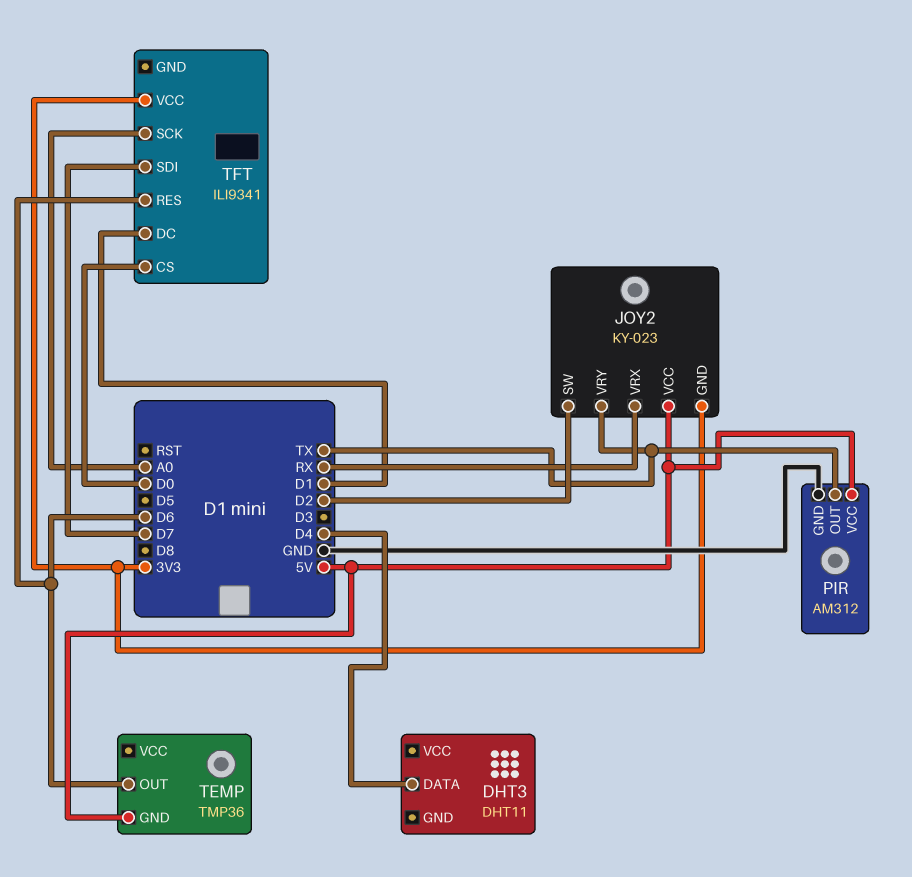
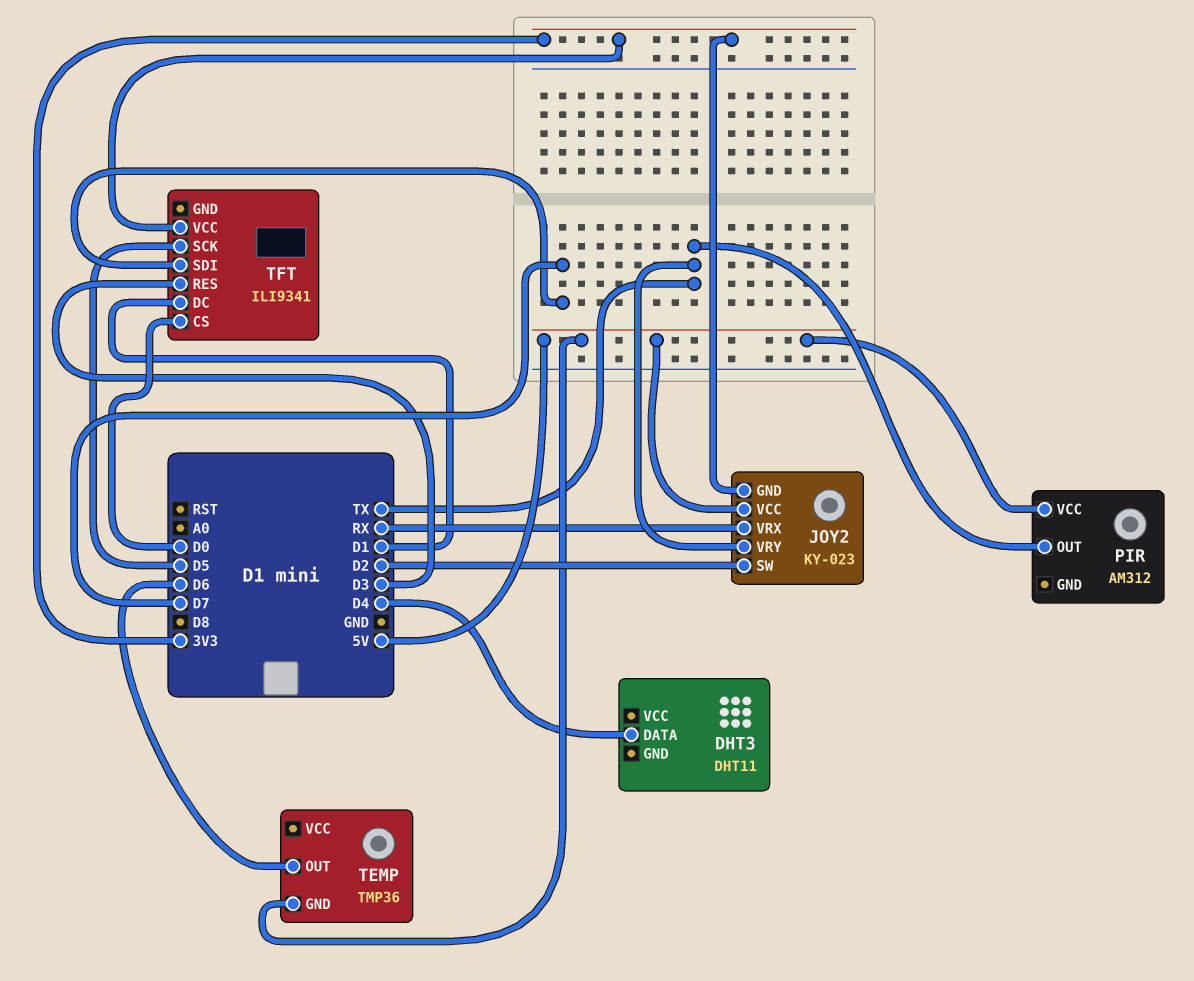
PIR pin GND: GND -> none
TFT pin RES: D6 -> D3
TFT pin SCK: A0 -> D5

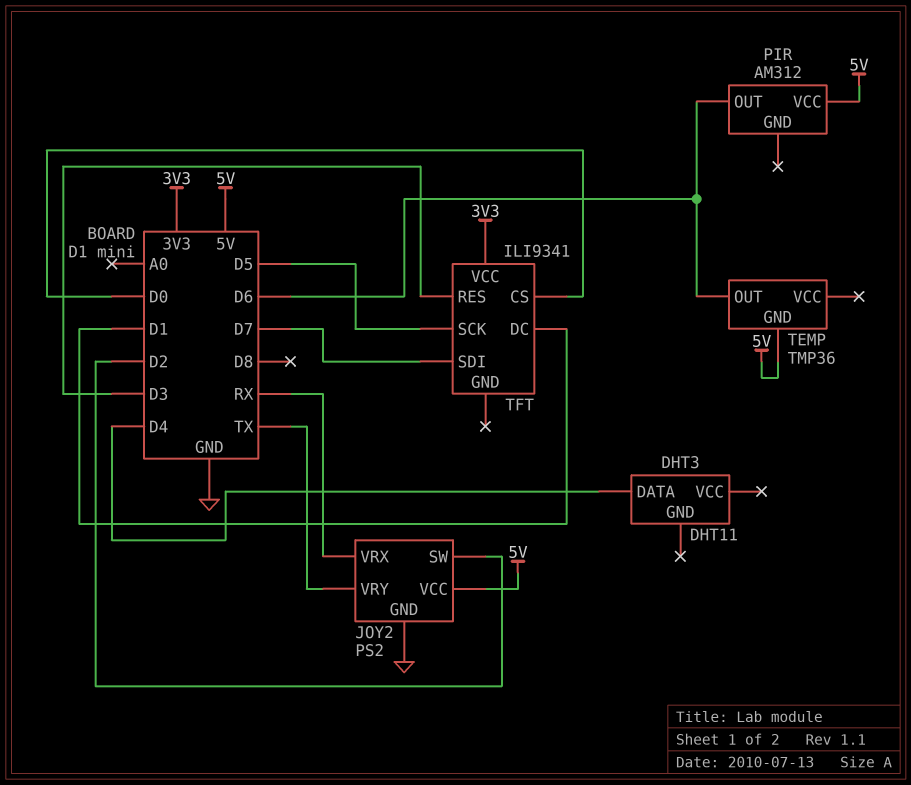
JOY2: KY-023 -> PS2
JOY2 pin GND: 3V3 -> GND
PIR pin OUT: TX -> D6

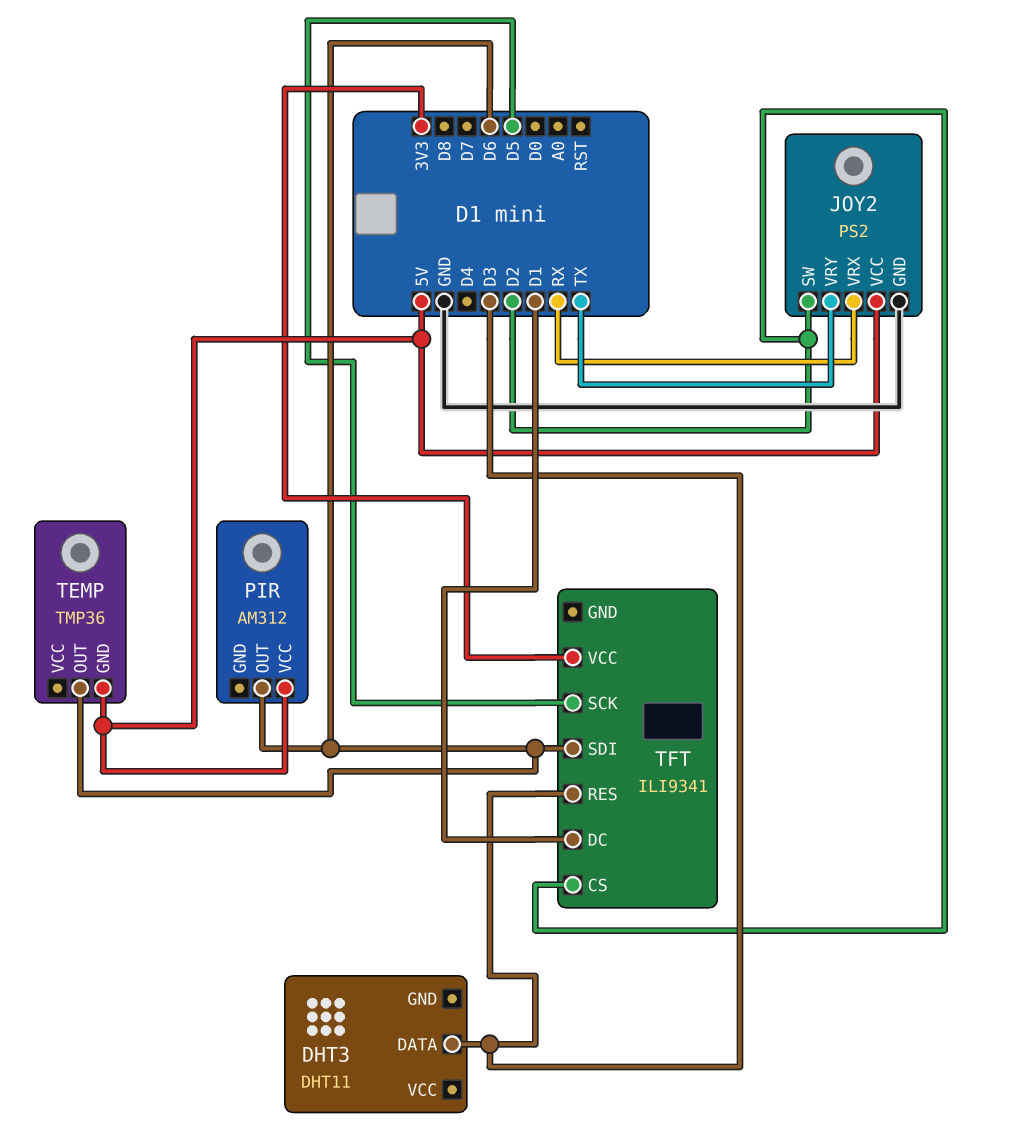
DHT3 pin DATA: D4 -> D3
TFT pin CS: D0 -> D2
TFT pin SDI: D7 -> D6

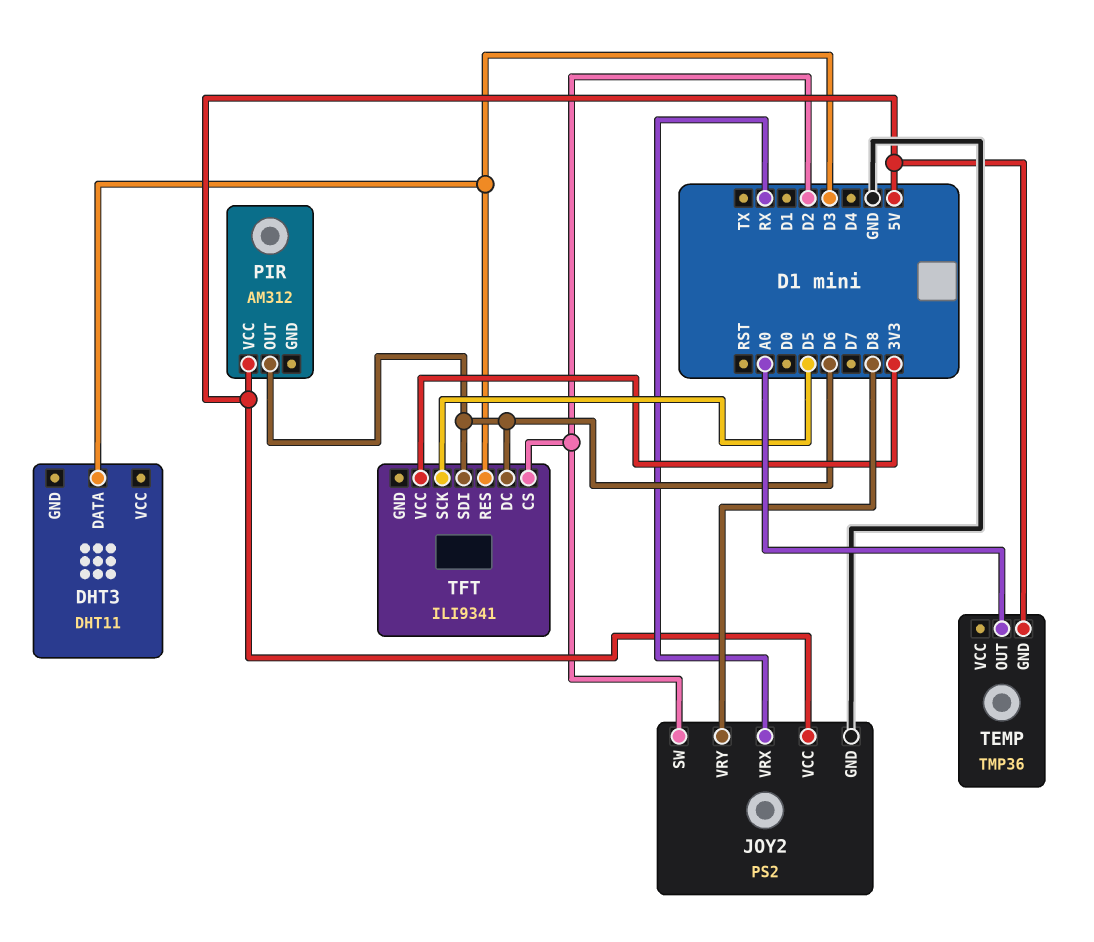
JOY2 pin VRY: TX -> D8
TEMP pin OUT: D6 -> A0
TFT pin DC: D1 -> D6

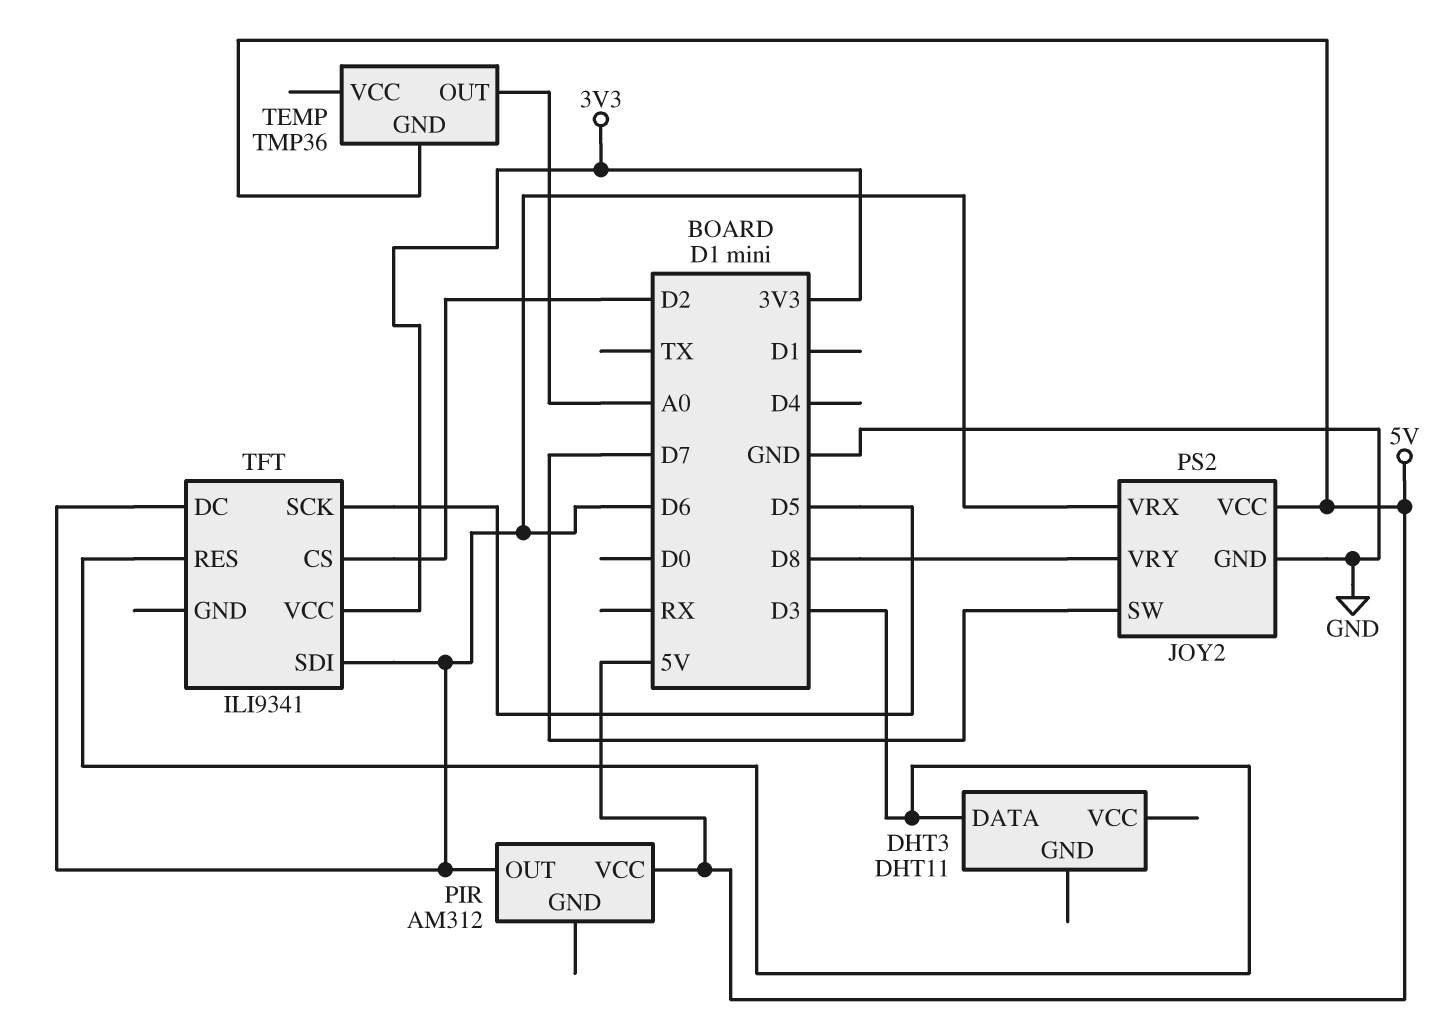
JOY2 pin SW: D2 -> D7
JOY2 pin VRX: RX -> D6

